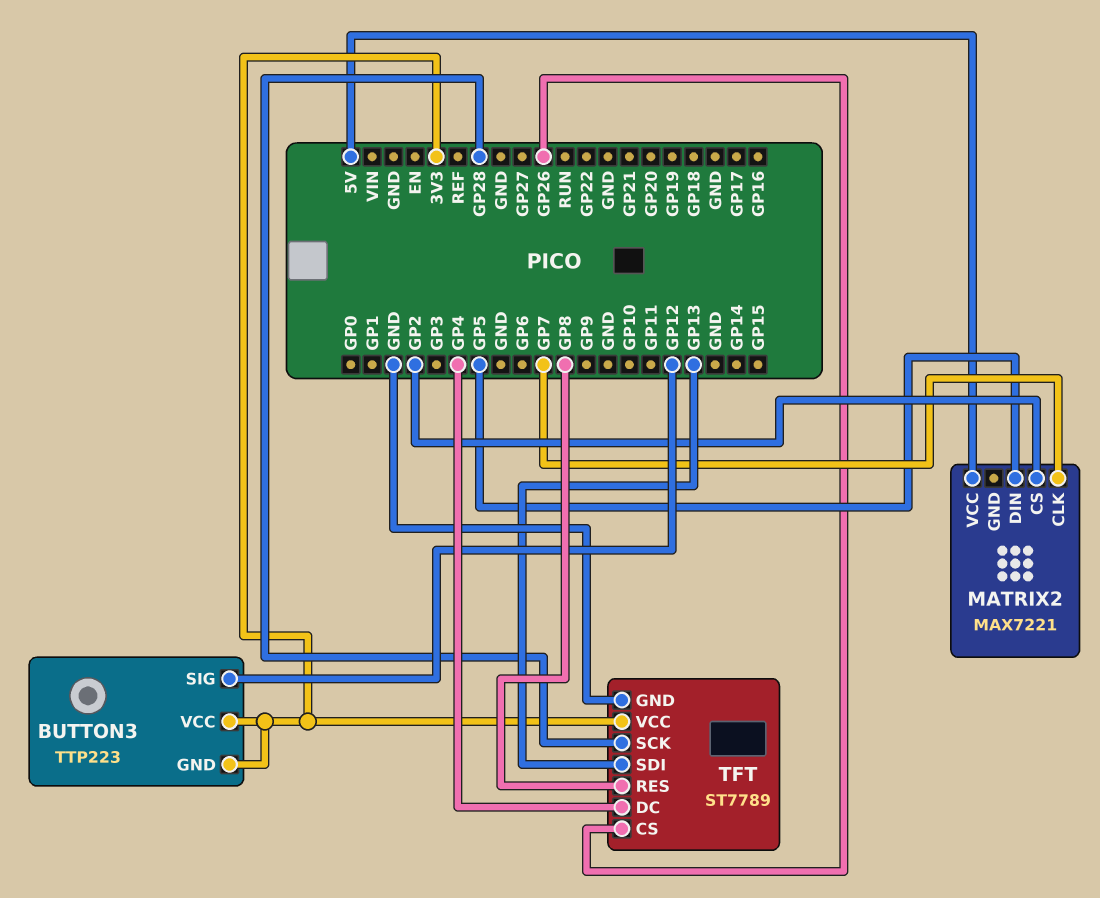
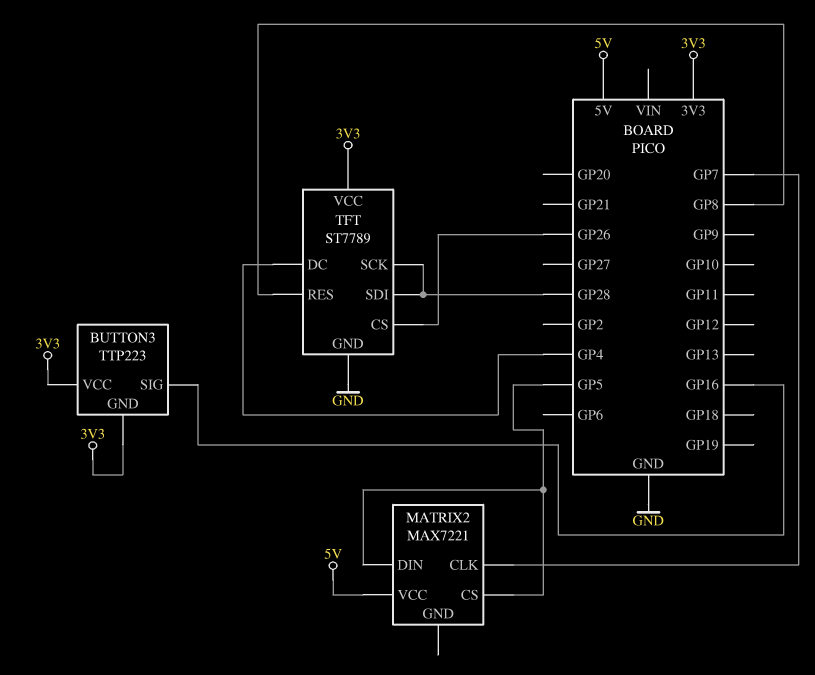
BUTTON3 pin SIG: GP12 -> GP16
MATRIX2 pin CS: GP2 -> GP5
TFT pin SDI: GP13 -> GP28

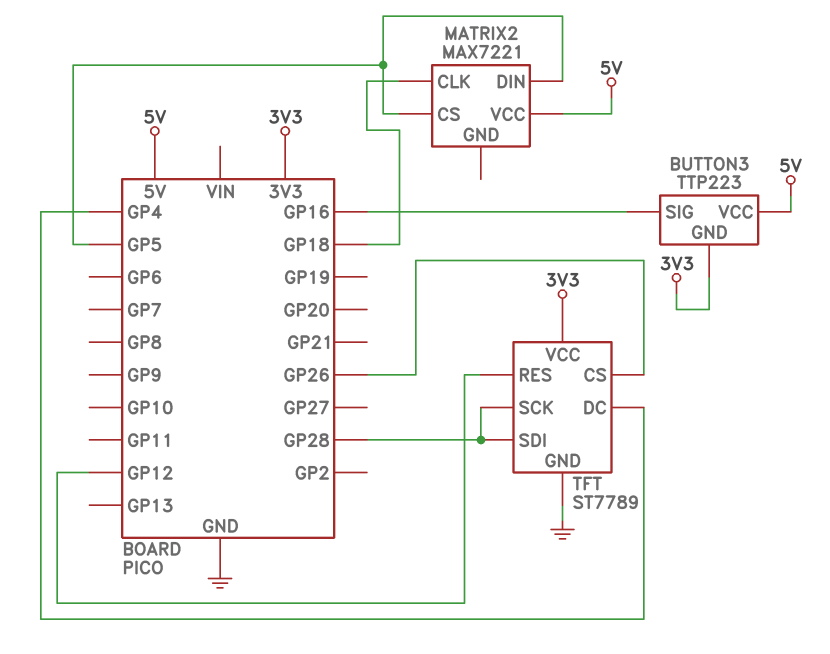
BUTTON3 pin VCC: 3V3 -> 5V
MATRIX2 pin CLK: GP7 -> GP18
TFT pin RES: GP8 -> GP12

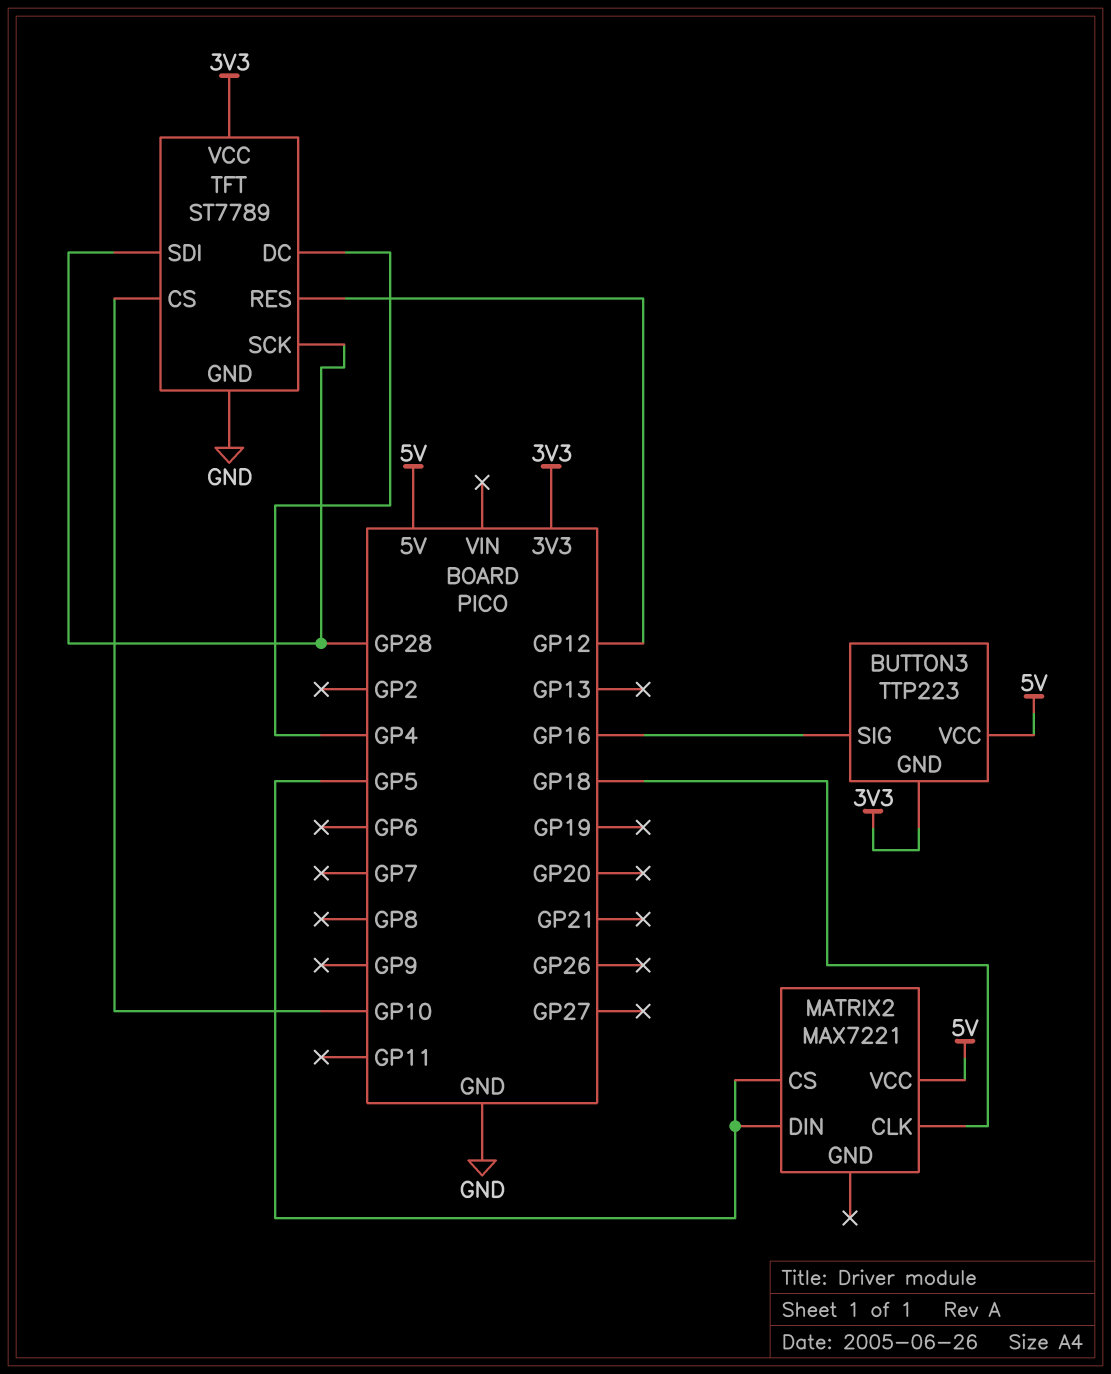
TFT pin CS: GP26 -> GP10

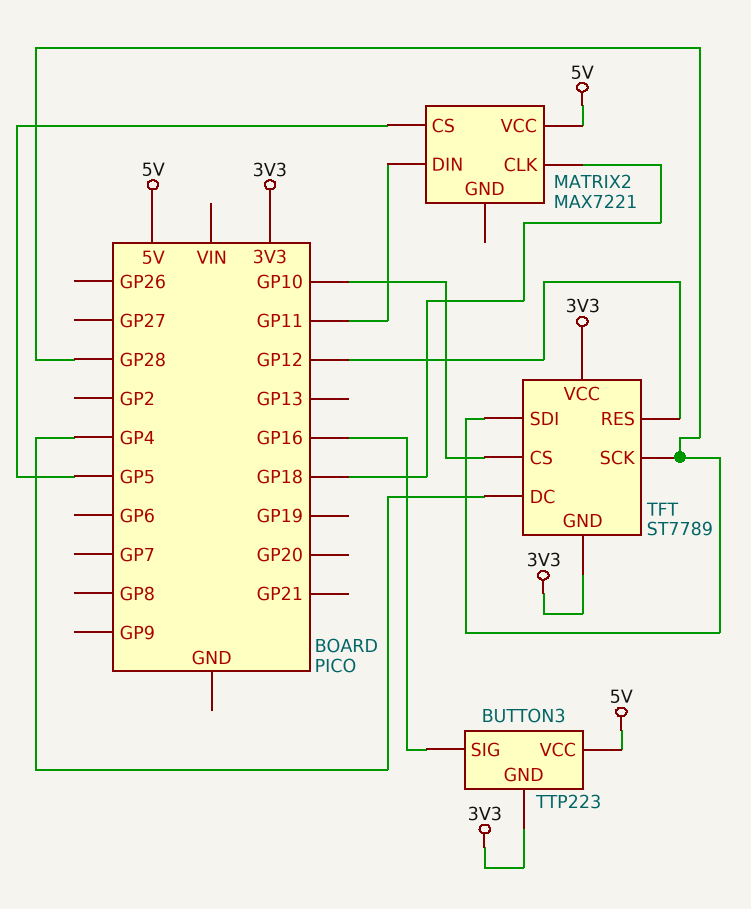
MATRIX2 pin DIN: GP5 -> GP11
TFT pin GND: GND -> 3V3

